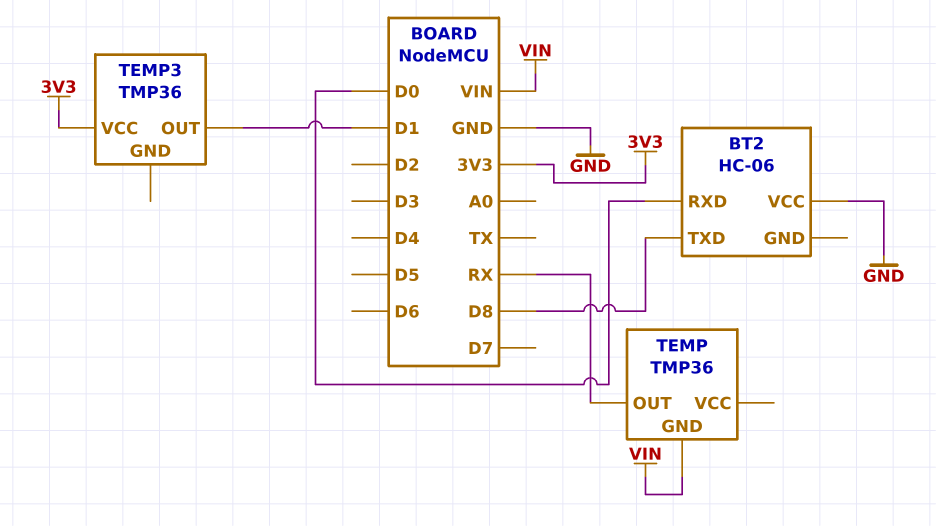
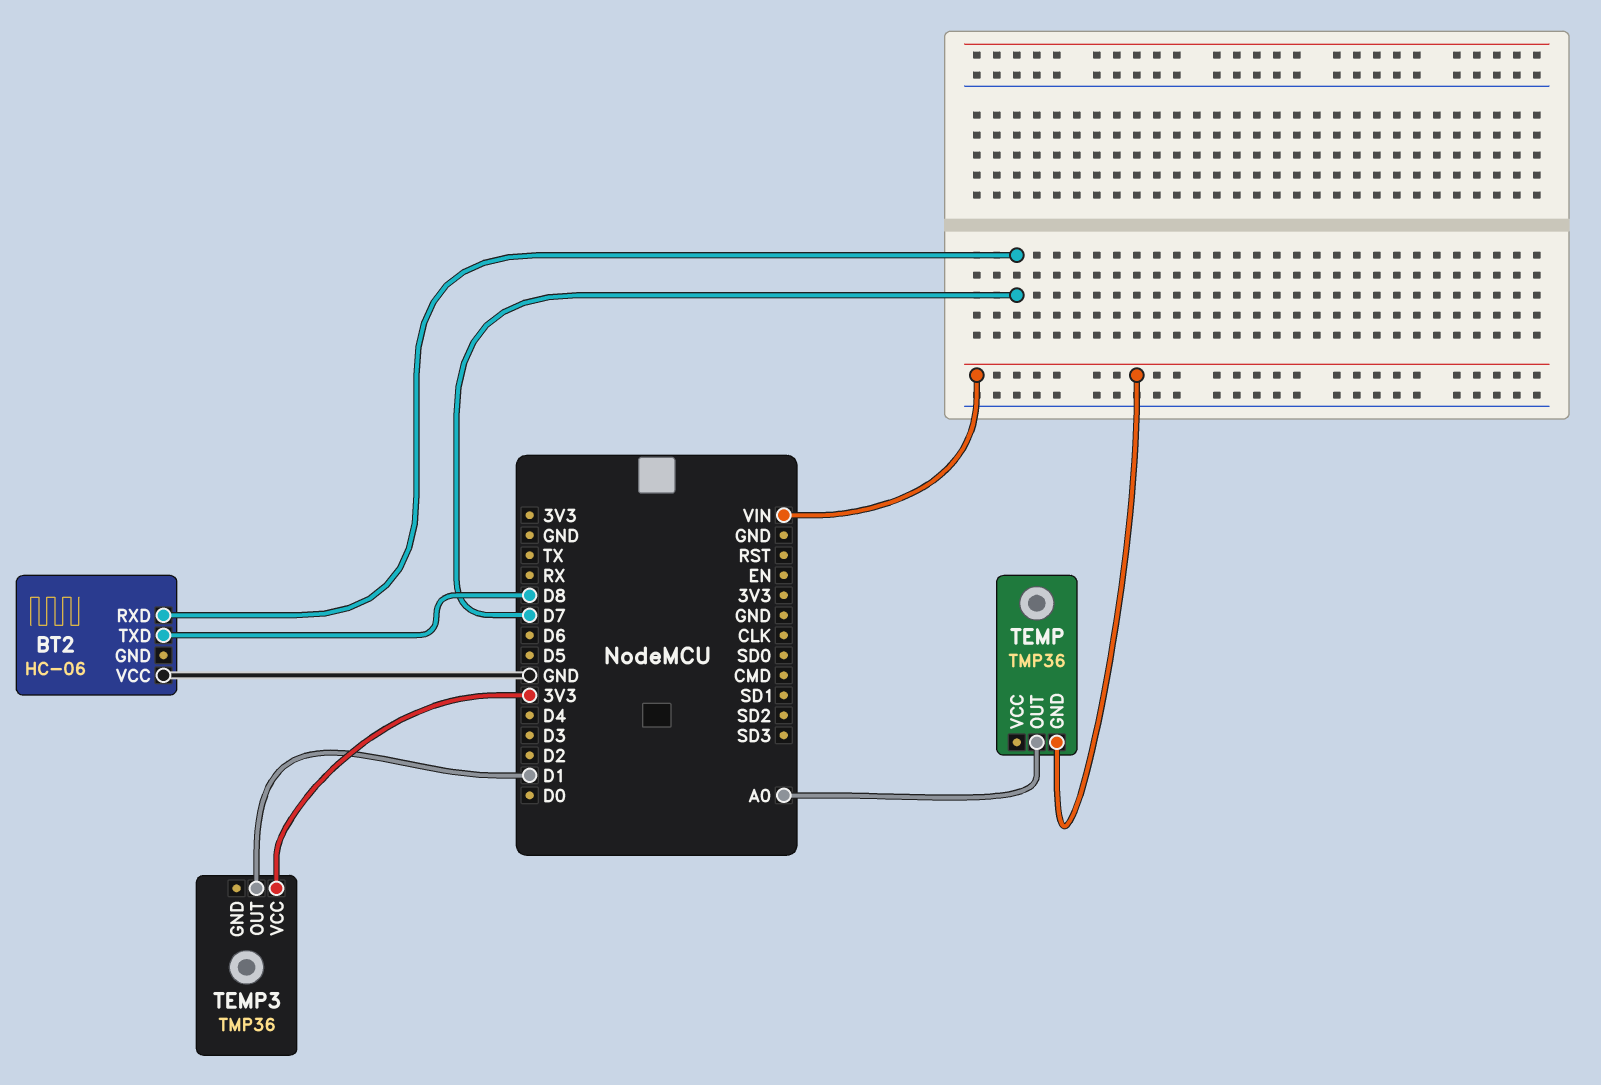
BT2 pin RXD: D0 -> D7
TEMP pin OUT: RX -> A0

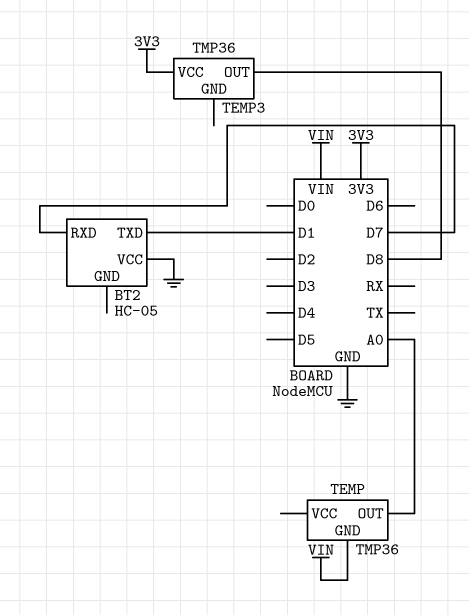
BT2: HC-06 -> HC-05
BT2 pin TXD: D8 -> D1
TEMP3 pin OUT: D1 -> D8

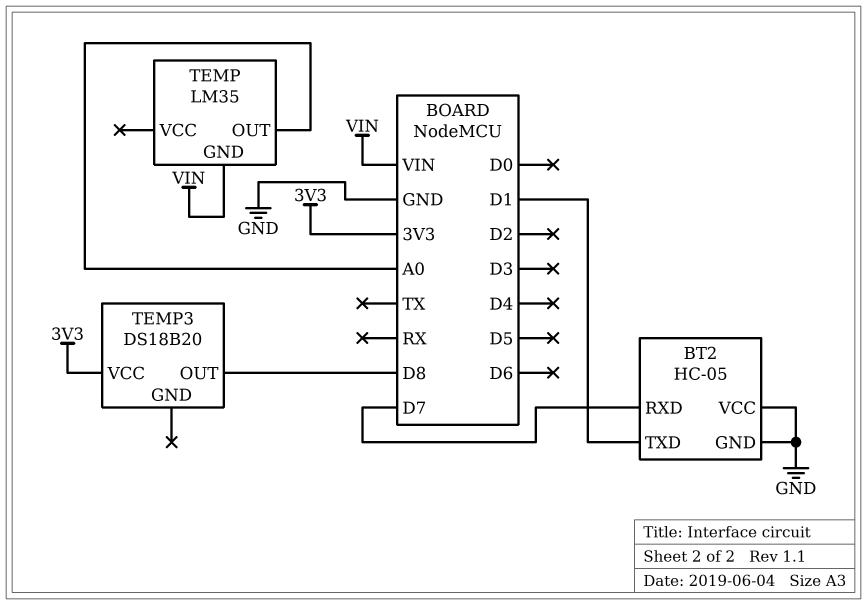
BT2 pin GND: none -> GND
TEMP: TMP36 -> LM35
TEMP3: TMP36 -> DS18B20

